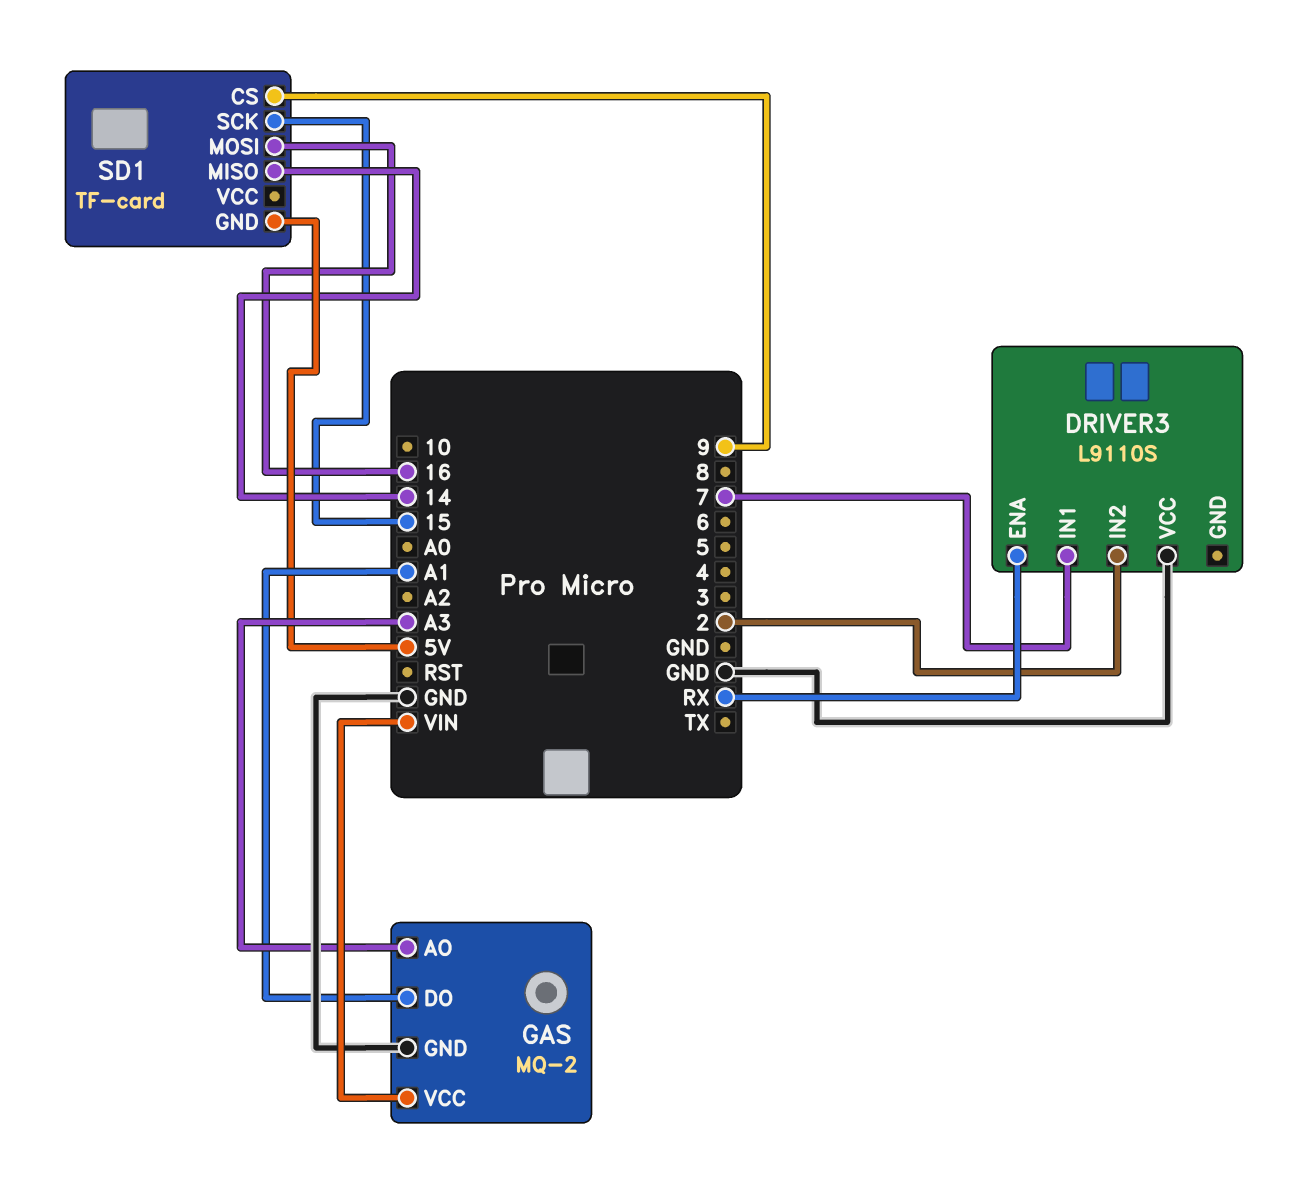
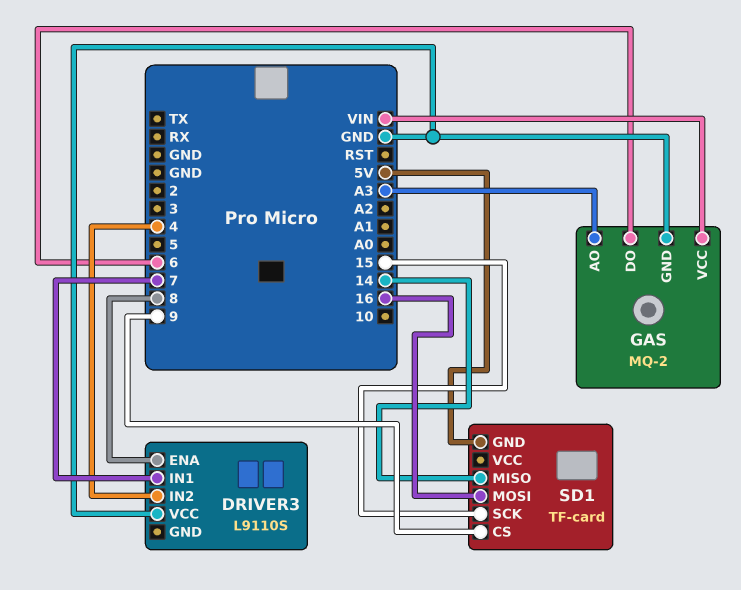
DRIVER3 pin ENA: RX -> 8
DRIVER3 pin IN2: 2 -> 4
GAS pin DO: A1 -> 6

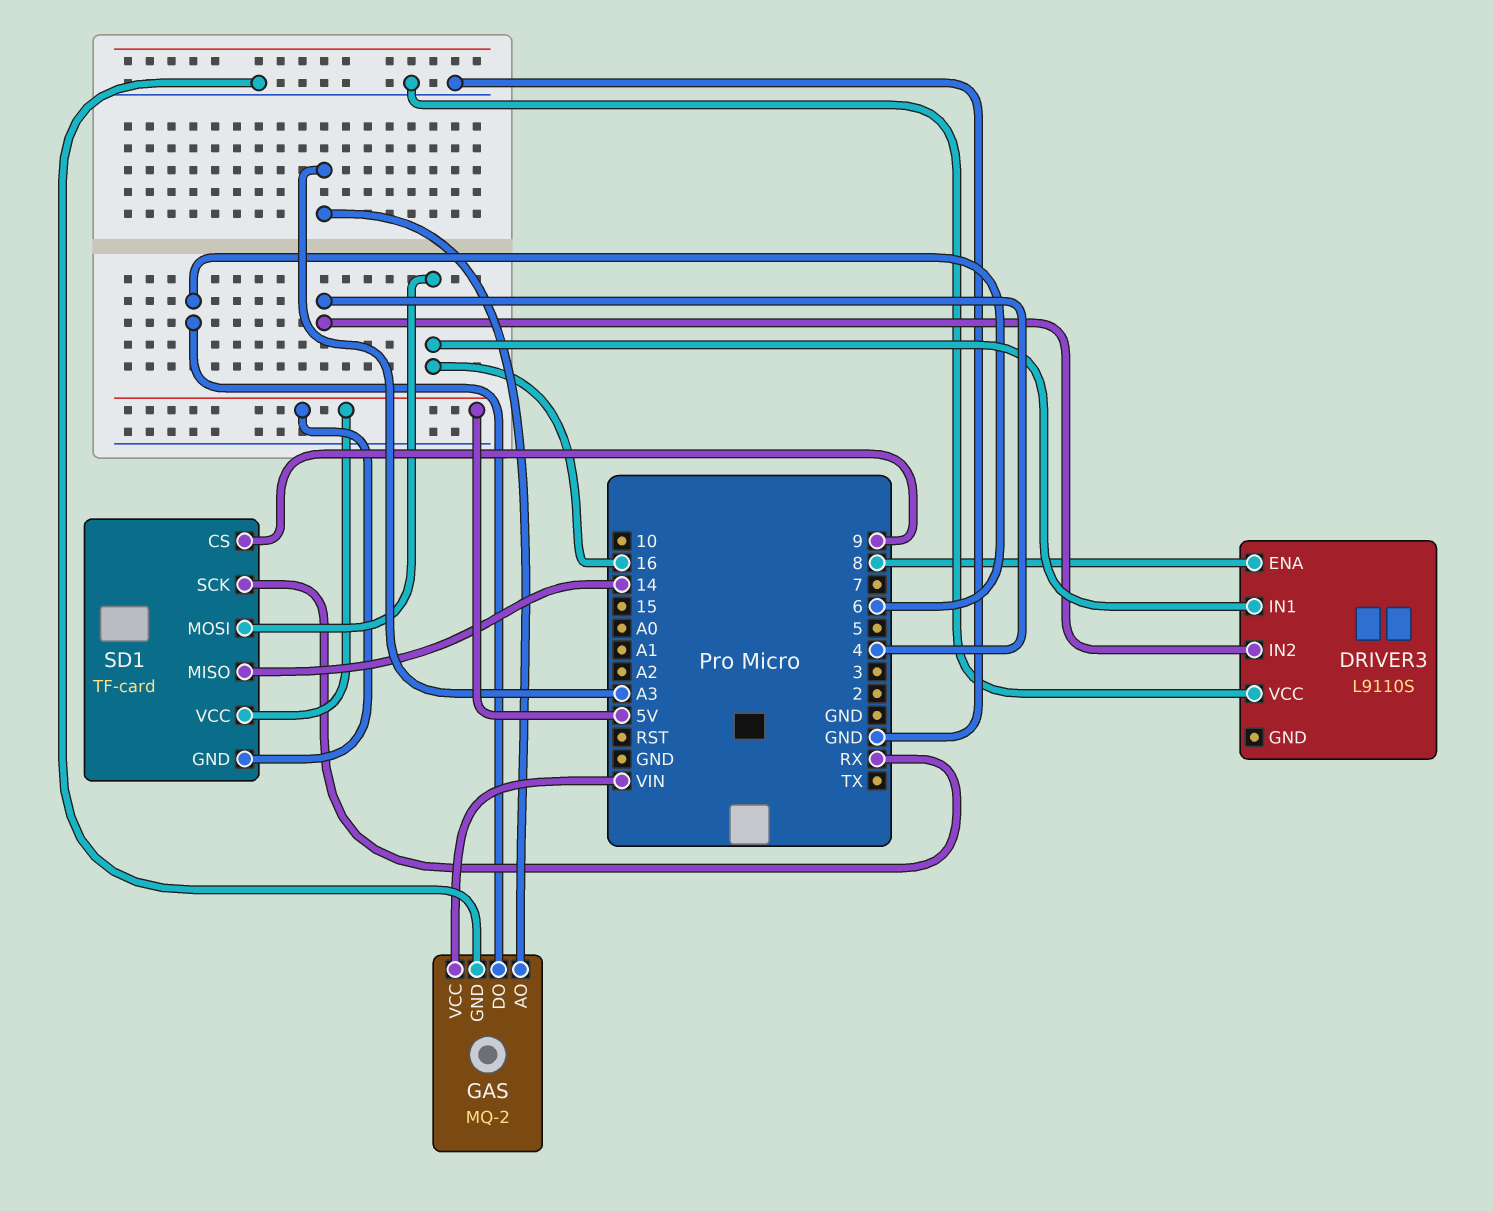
DRIVER3 pin IN1: 7 -> 16
SD1 pin SCK: 15 -> RX
SD1 pin VCC: none -> 5V

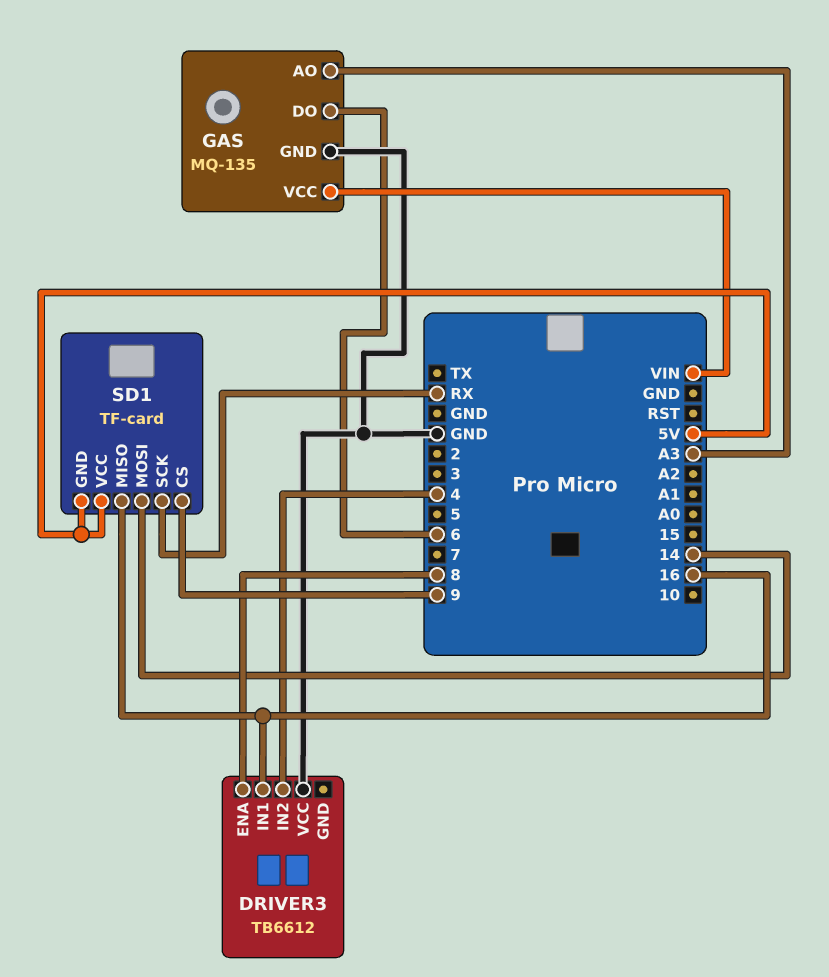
DRIVER3: L9110S -> TB6612
GAS: MQ-2 -> MQ-135
SD1 pin MISO: 14 -> 16
SD1 pin MOSI: 16 -> 14

